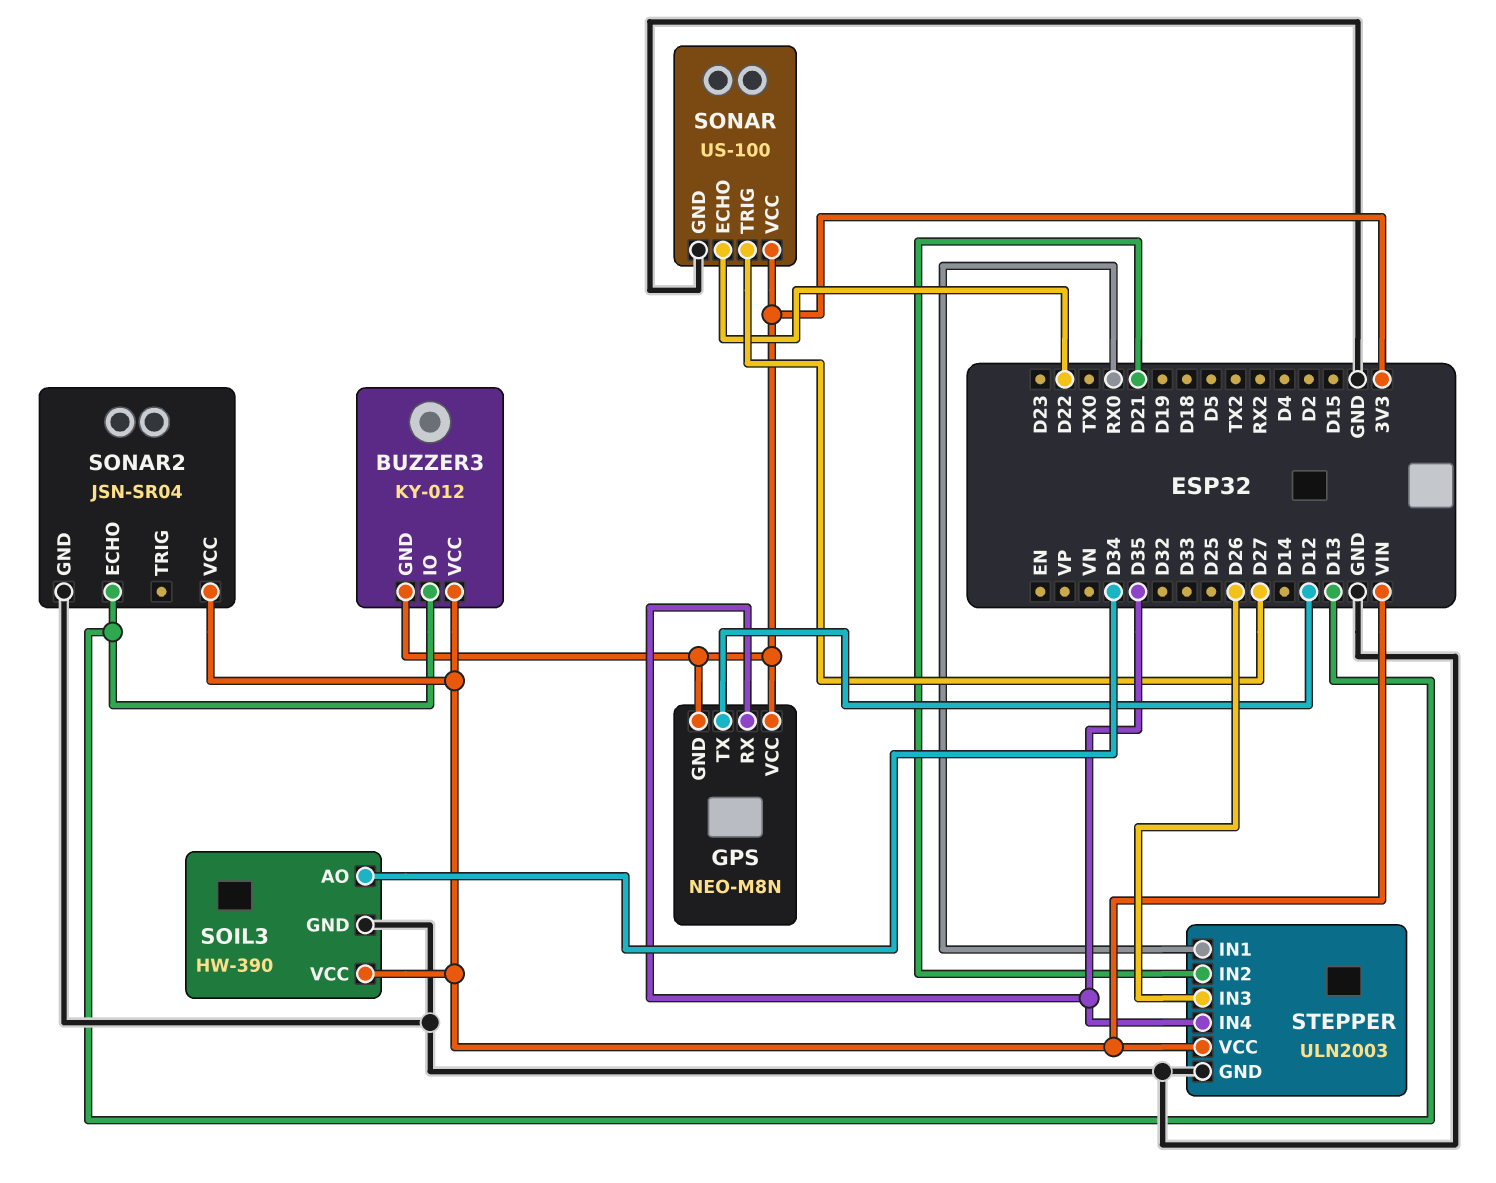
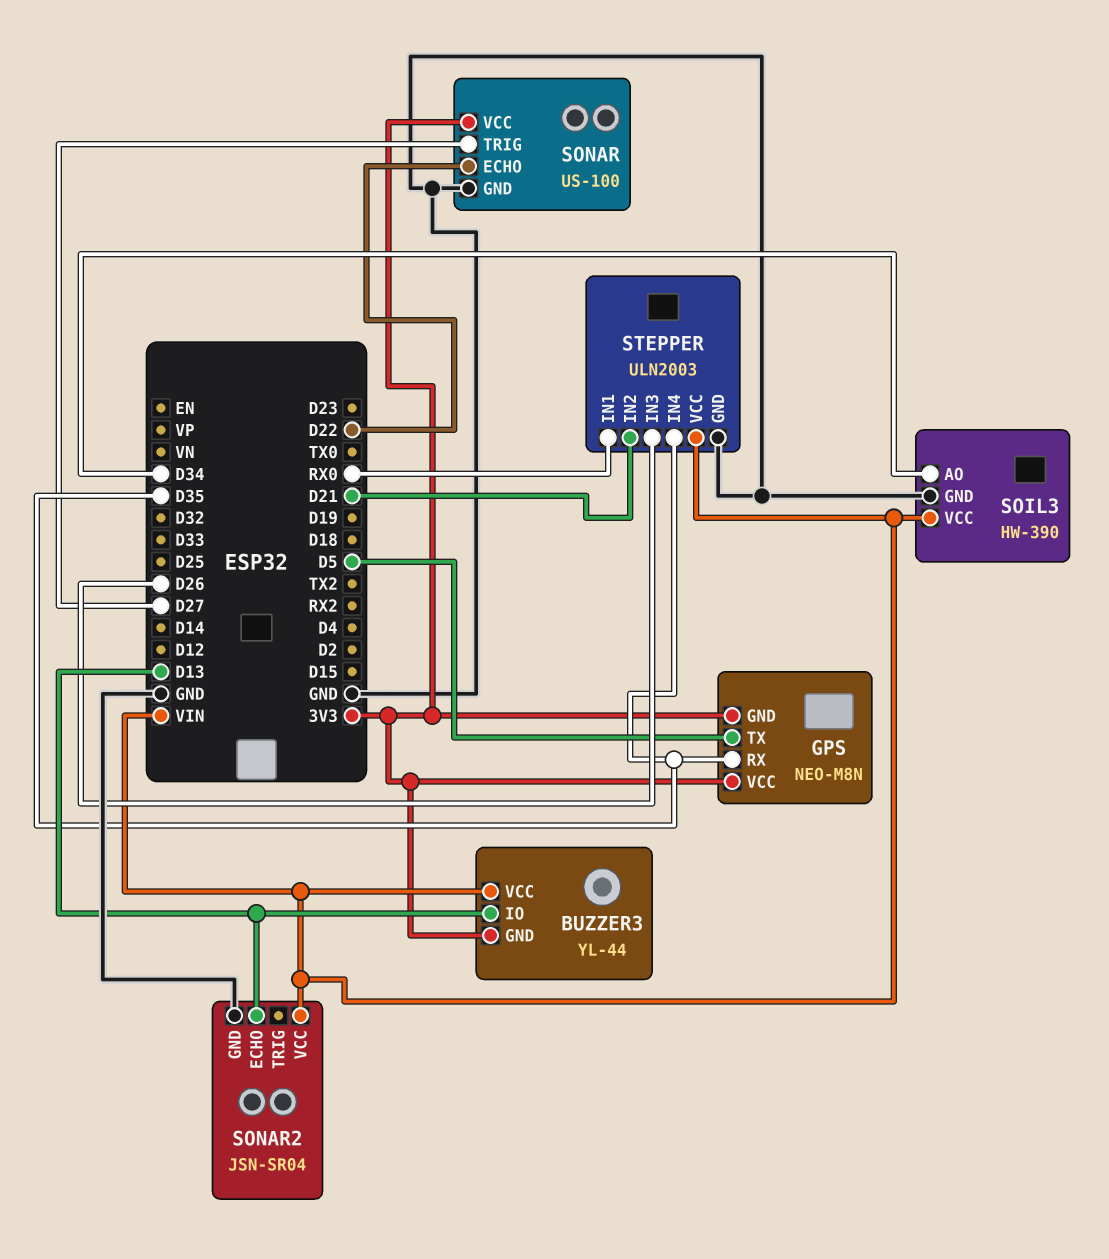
BUZZER3: KY-012 -> YL-44
GPS pin TX: D12 -> D5

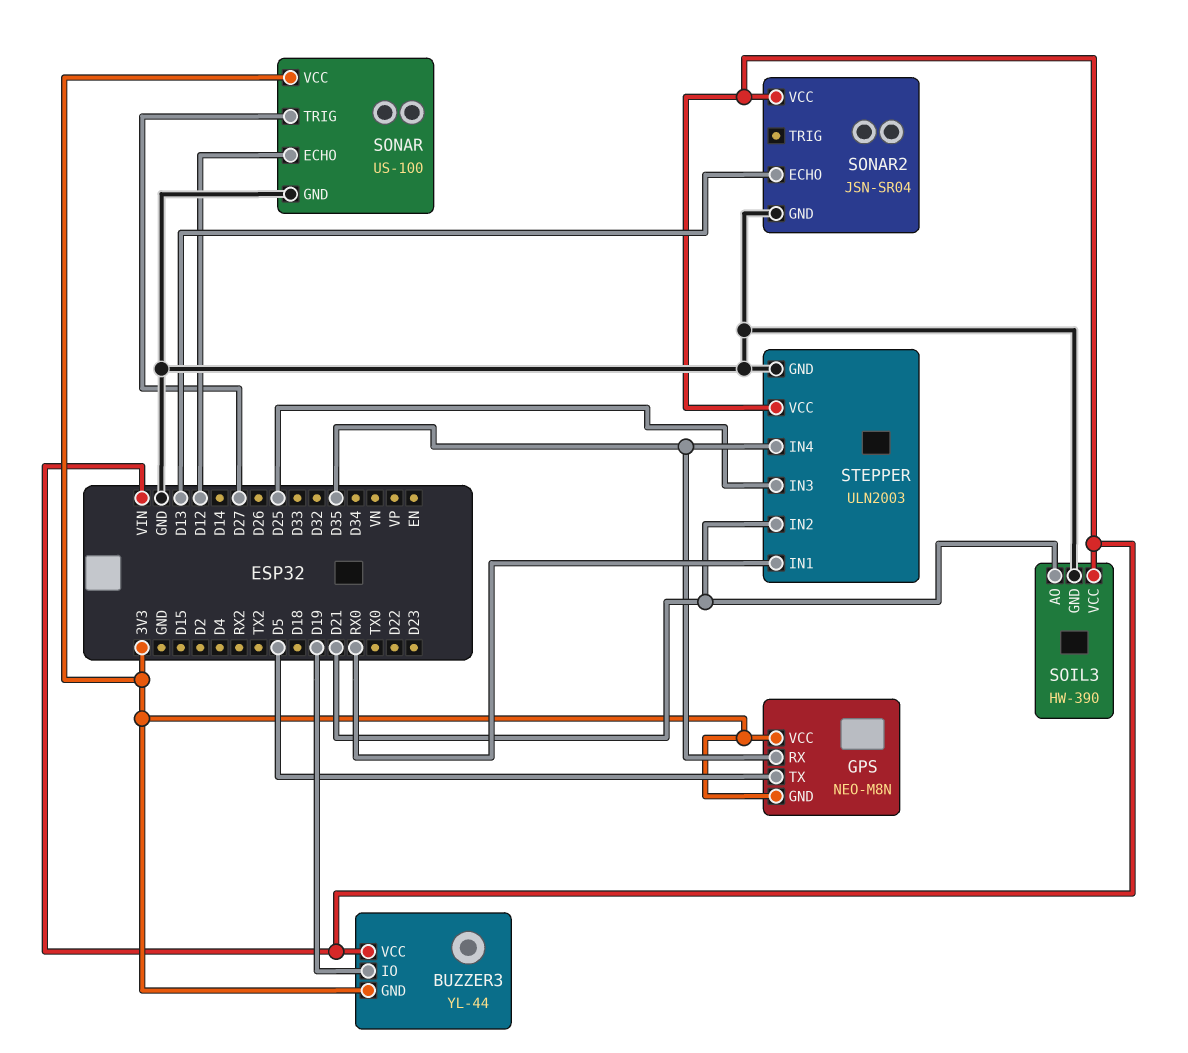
BUZZER3 pin IO: D13 -> D19
SOIL3 pin AO: D34 -> D21
SONAR pin ECHO: D22 -> D12
STEPPER pin IN3: D26 -> D25

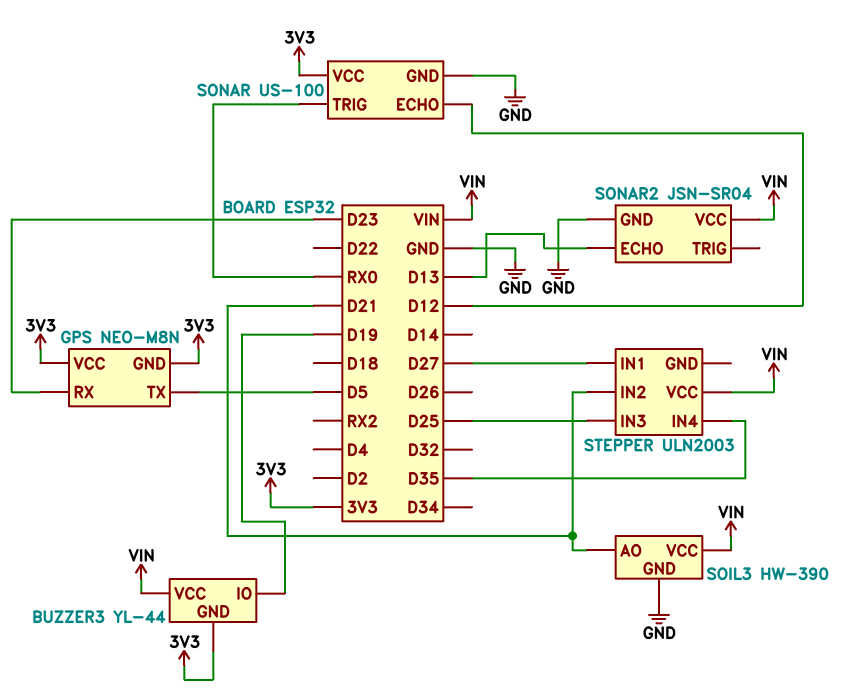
GPS pin RX: D35 -> D23
SONAR pin TRIG: D27 -> RX0
STEPPER pin GND: GND -> none
STEPPER pin IN1: RX0 -> D27

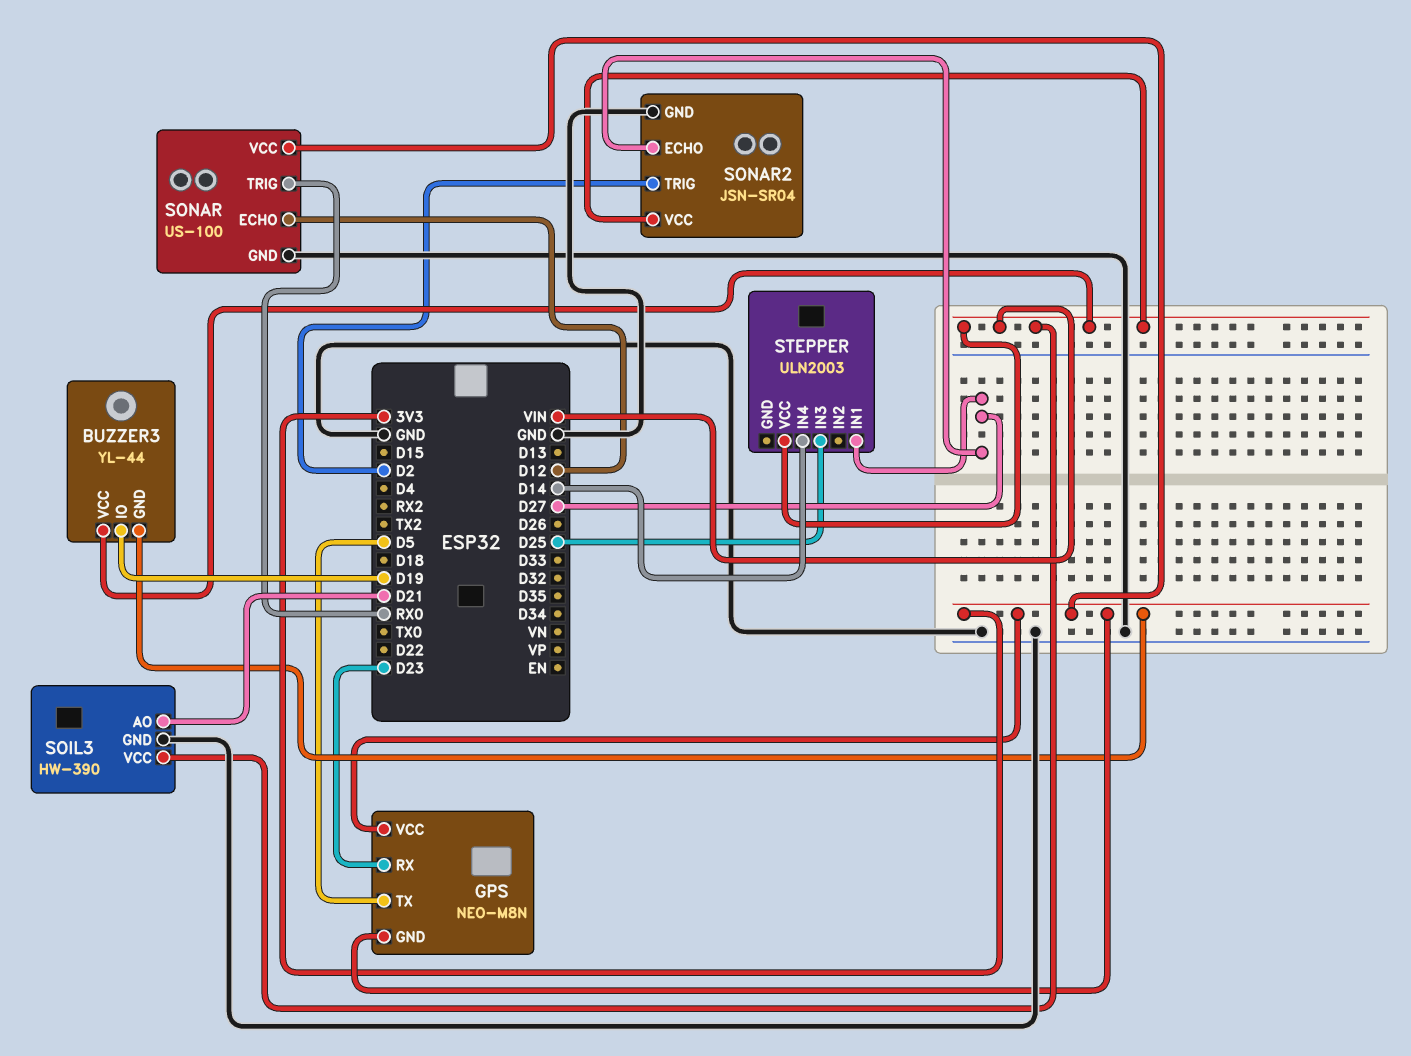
SONAR2 pin ECHO: D13 -> D27
SONAR2 pin TRIG: none -> D2
STEPPER pin IN2: D21 -> none
STEPPER pin IN4: D35 -> D14

